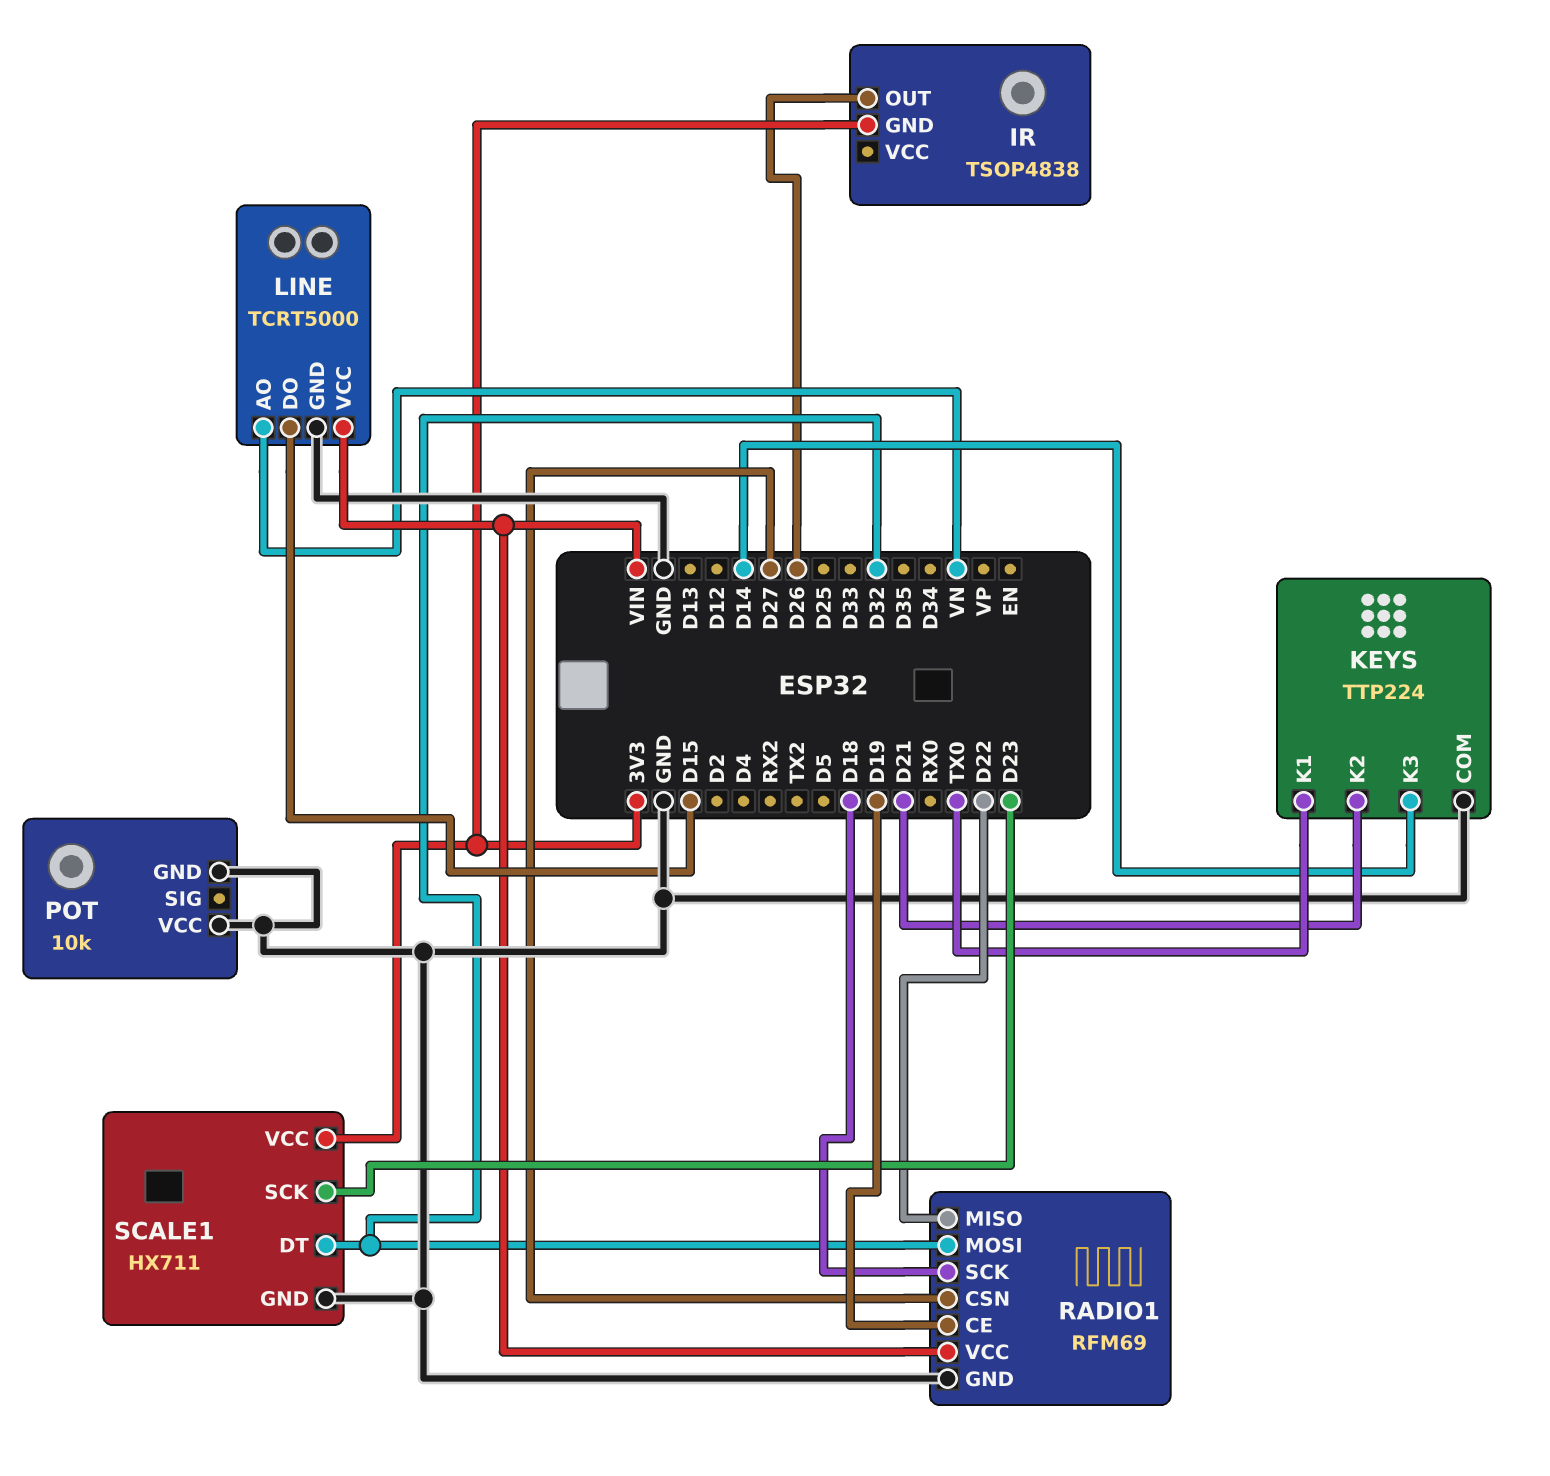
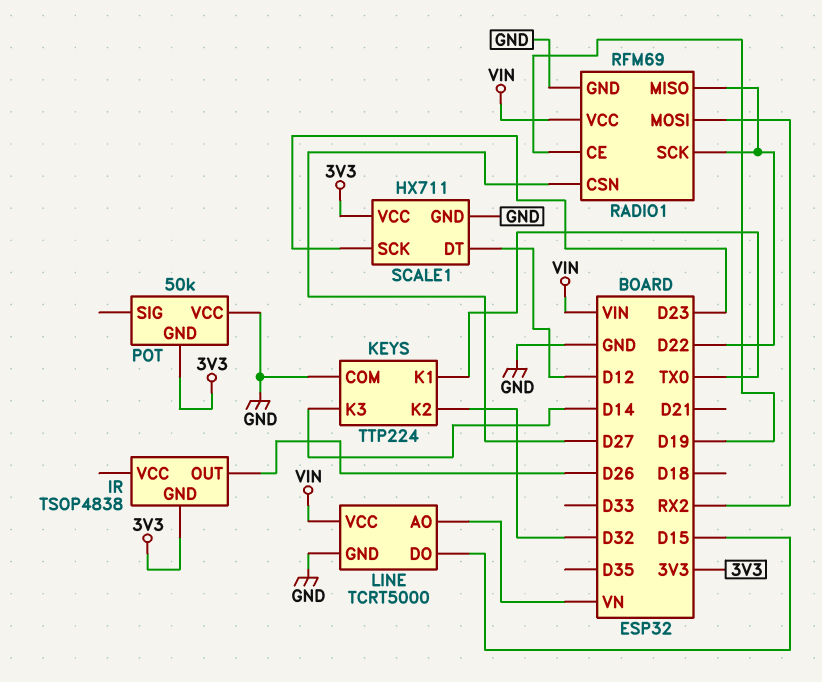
KEYS pin K2: D21 -> D32
POT: 10k -> 50k
POT pin GND: GND -> 3V3
RADIO1 pin MOSI: D32 -> RX2
RADIO1 pin SCK: D18 -> D22
SCALE1 pin DT: D32 -> D12

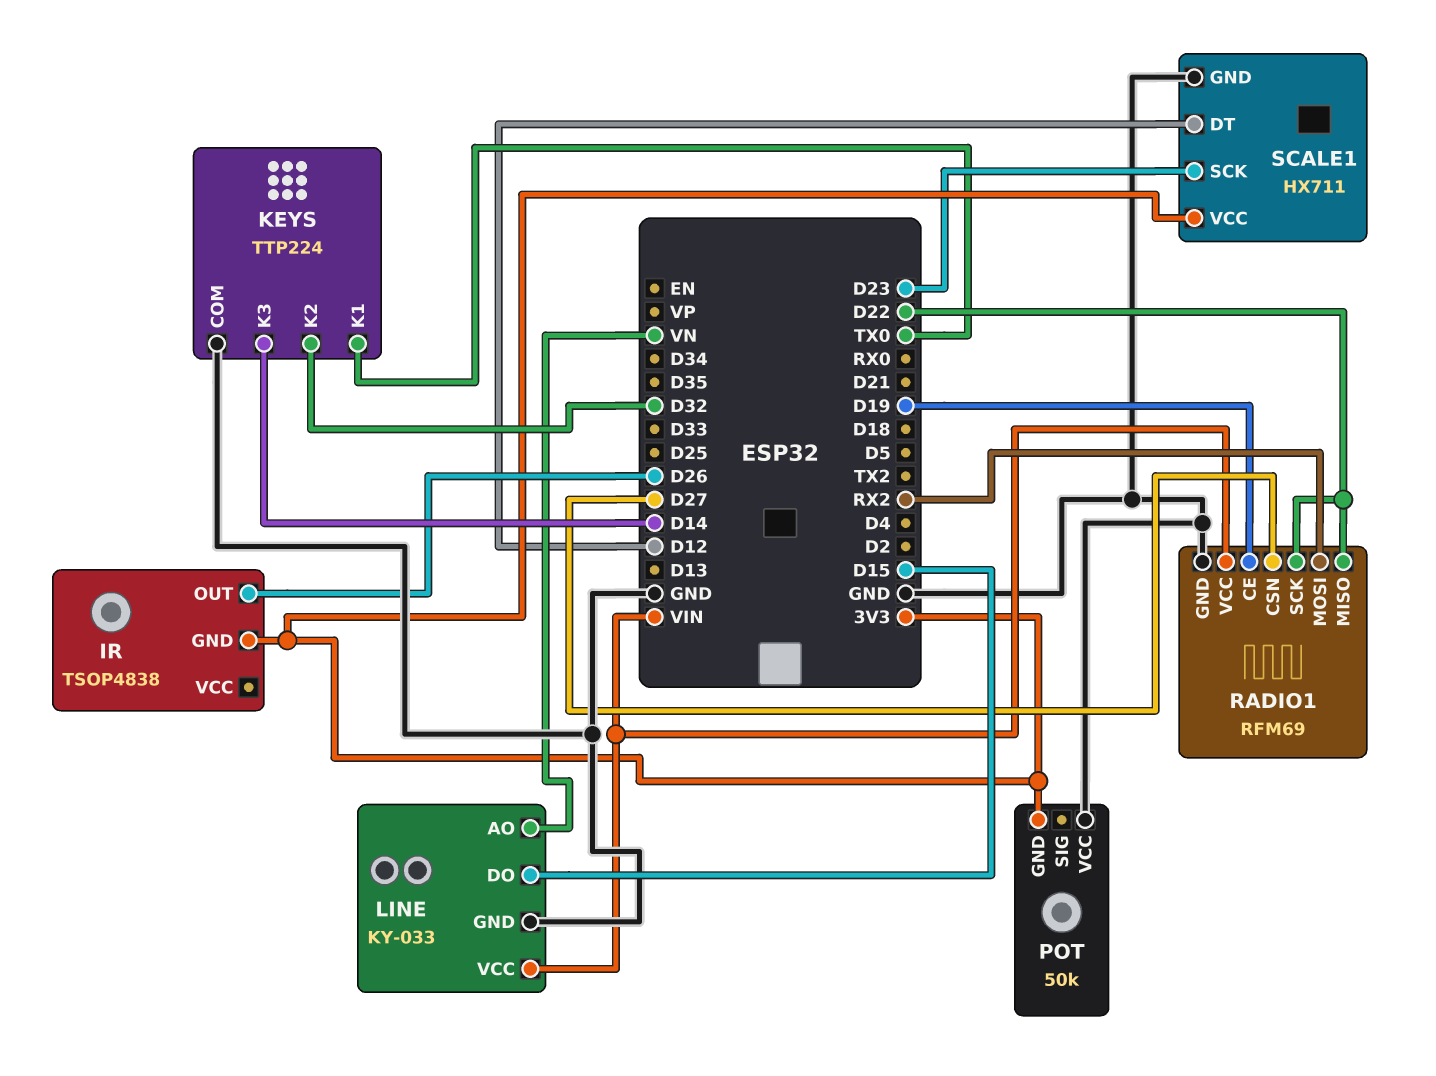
LINE: TCRT5000 -> KY-033

